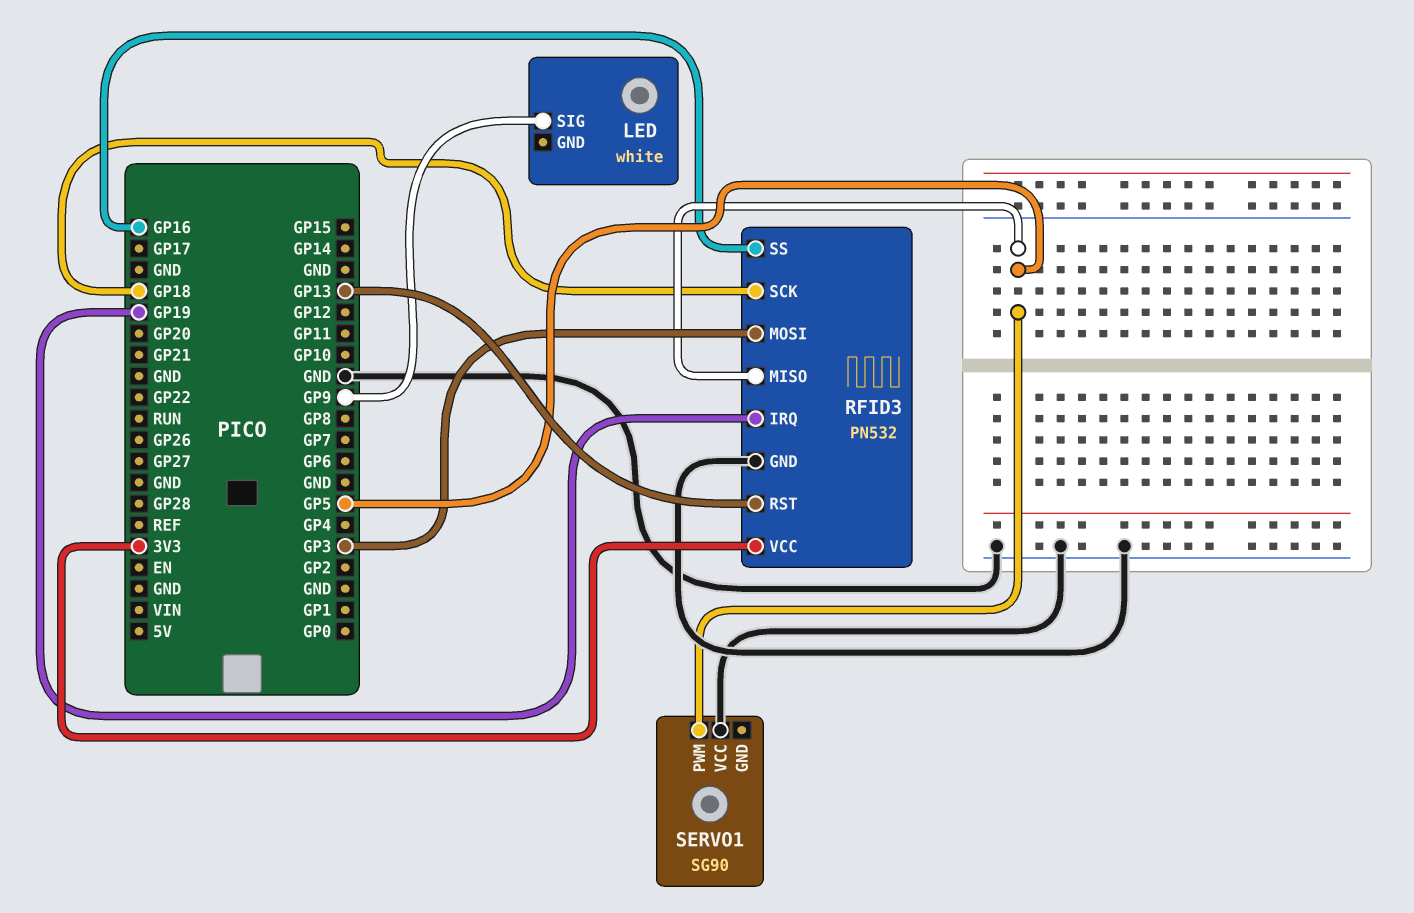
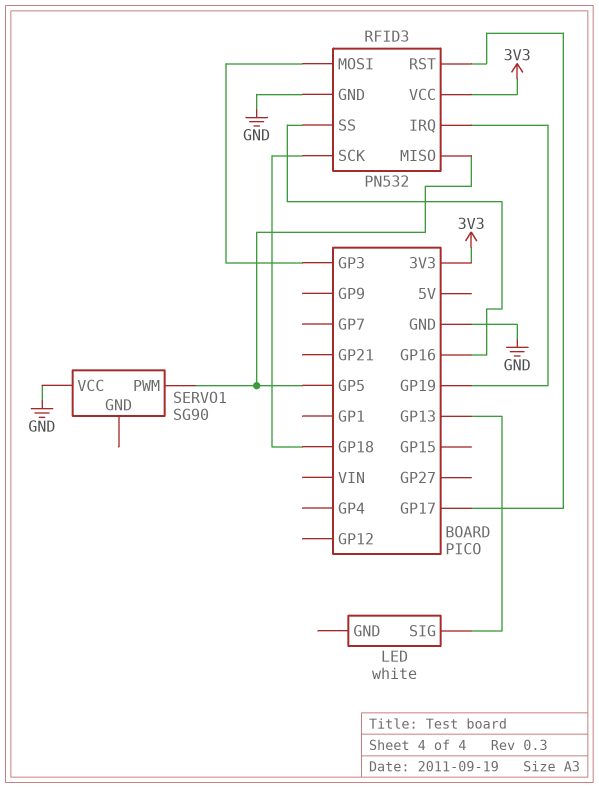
LED pin SIG: GP9 -> GP13
RFID3 pin RST: GP13 -> GP17

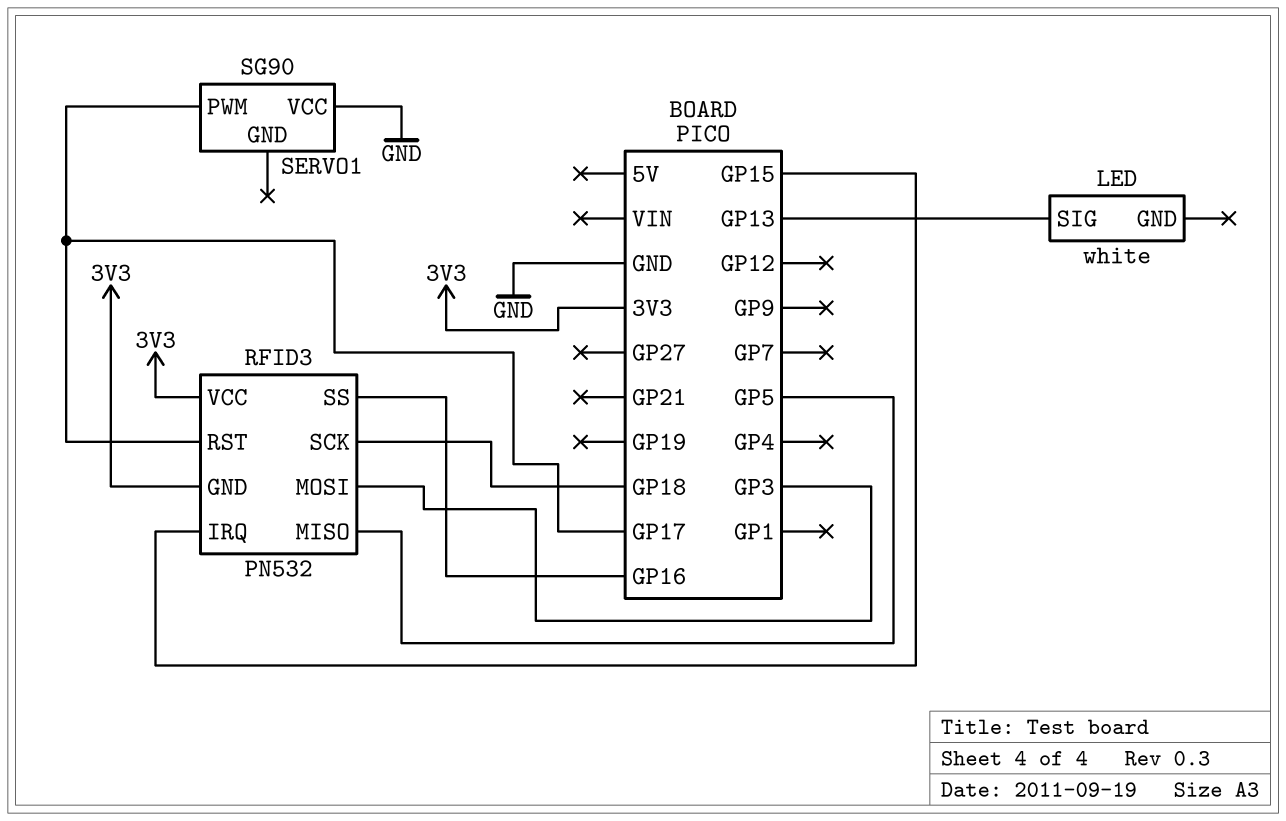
RFID3 pin GND: GND -> 3V3
RFID3 pin IRQ: GP19 -> GP15
SERVO1 pin PWM: GP5 -> GP17

